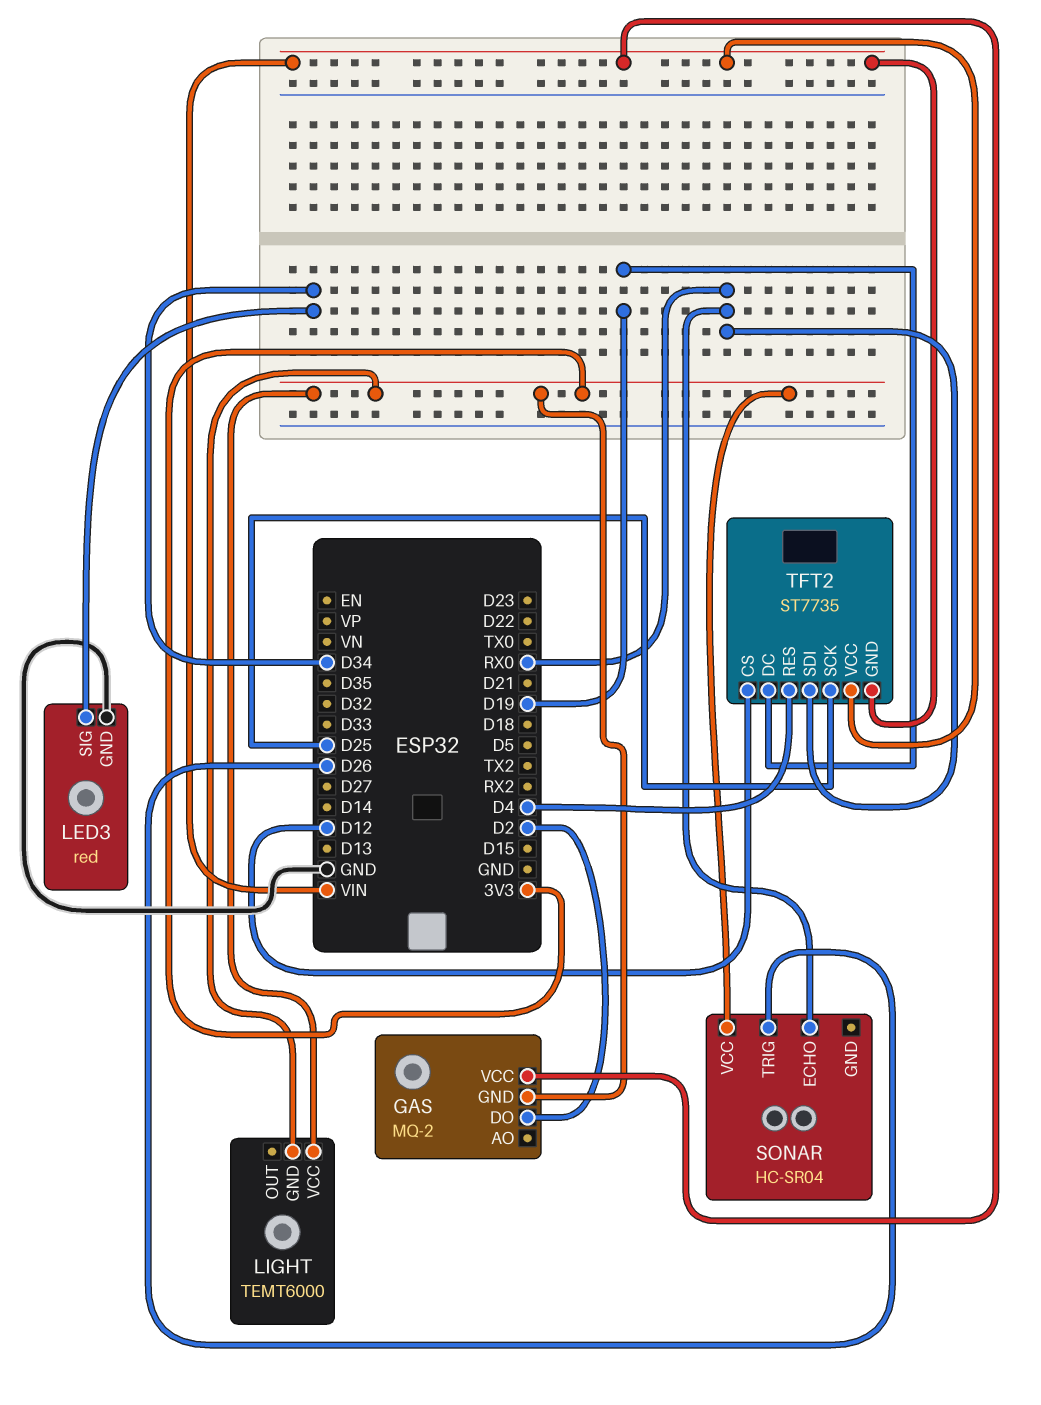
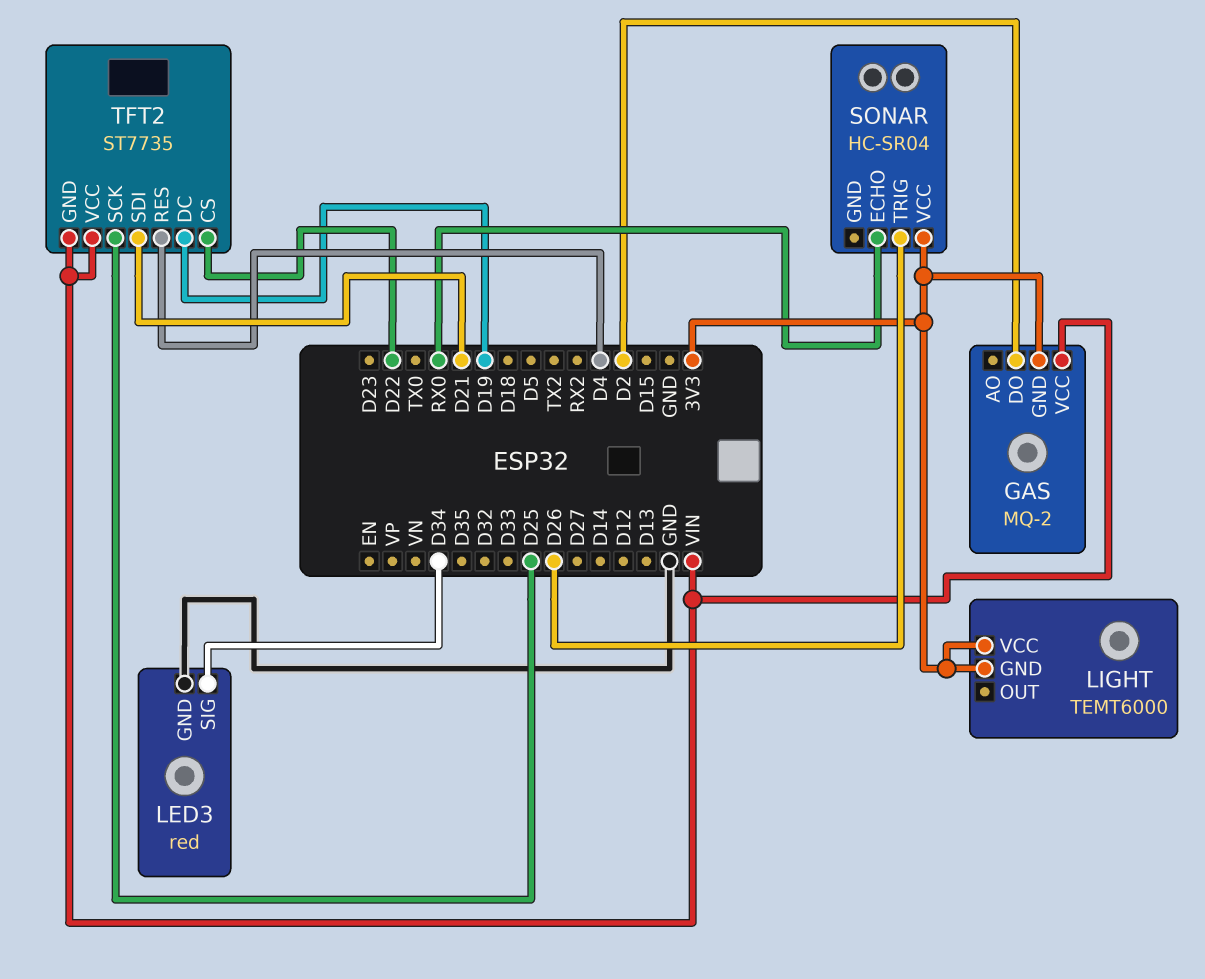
TFT2 pin CS: D12 -> D22
TFT2 pin SDI: RX0 -> D21

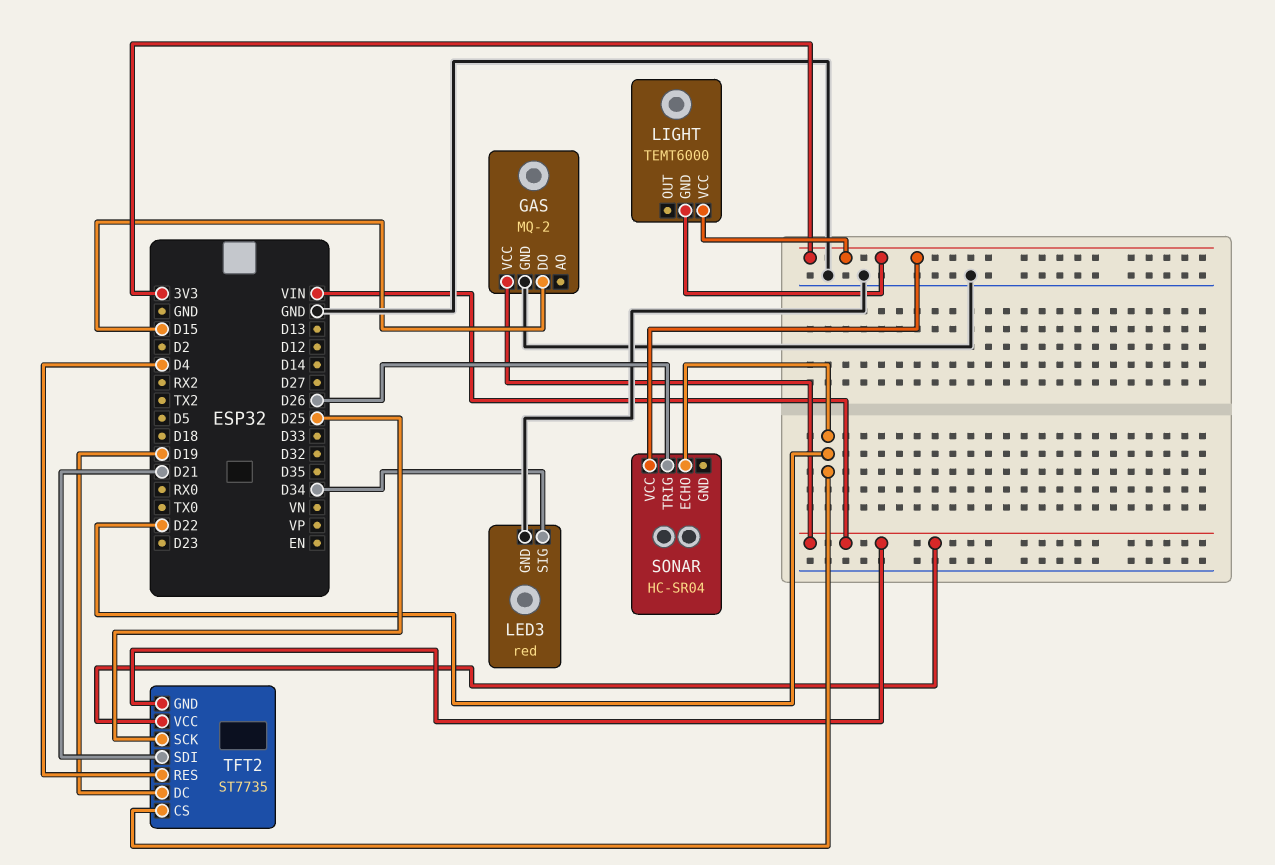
GAS pin DO: D2 -> D15
GAS pin GND: 3V3 -> GND
SONAR pin ECHO: RX0 -> D22

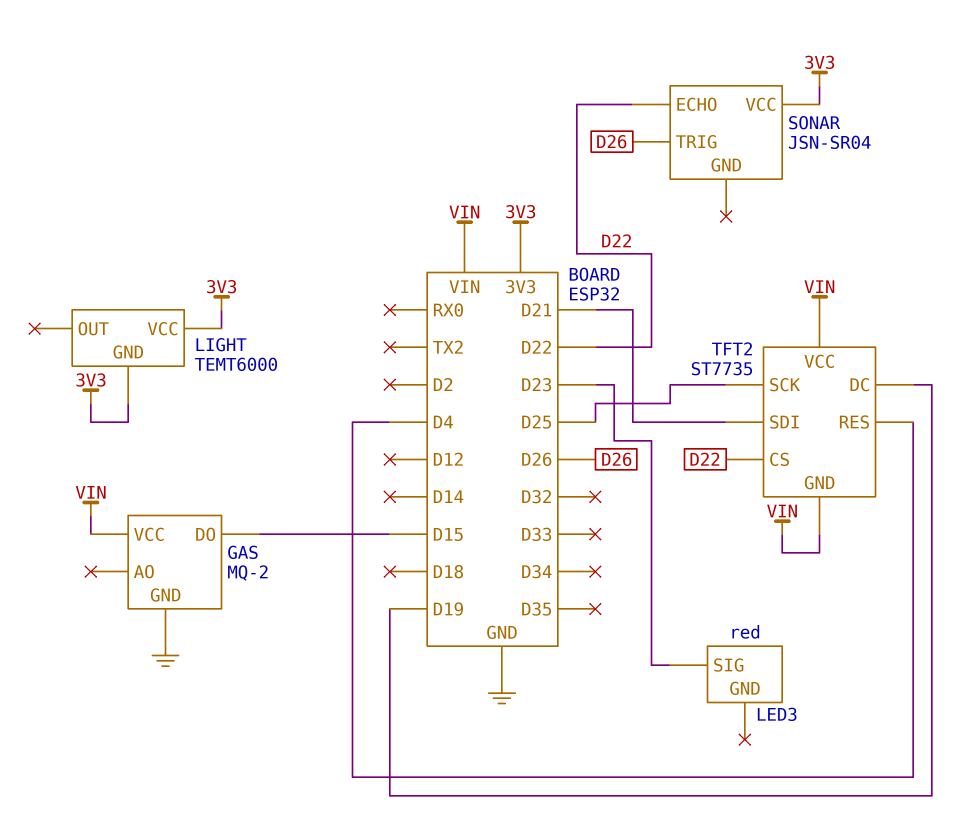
LED3 pin GND: GND -> none
LED3 pin SIG: D34 -> D23
SONAR: HC-SR04 -> JSN-SR04

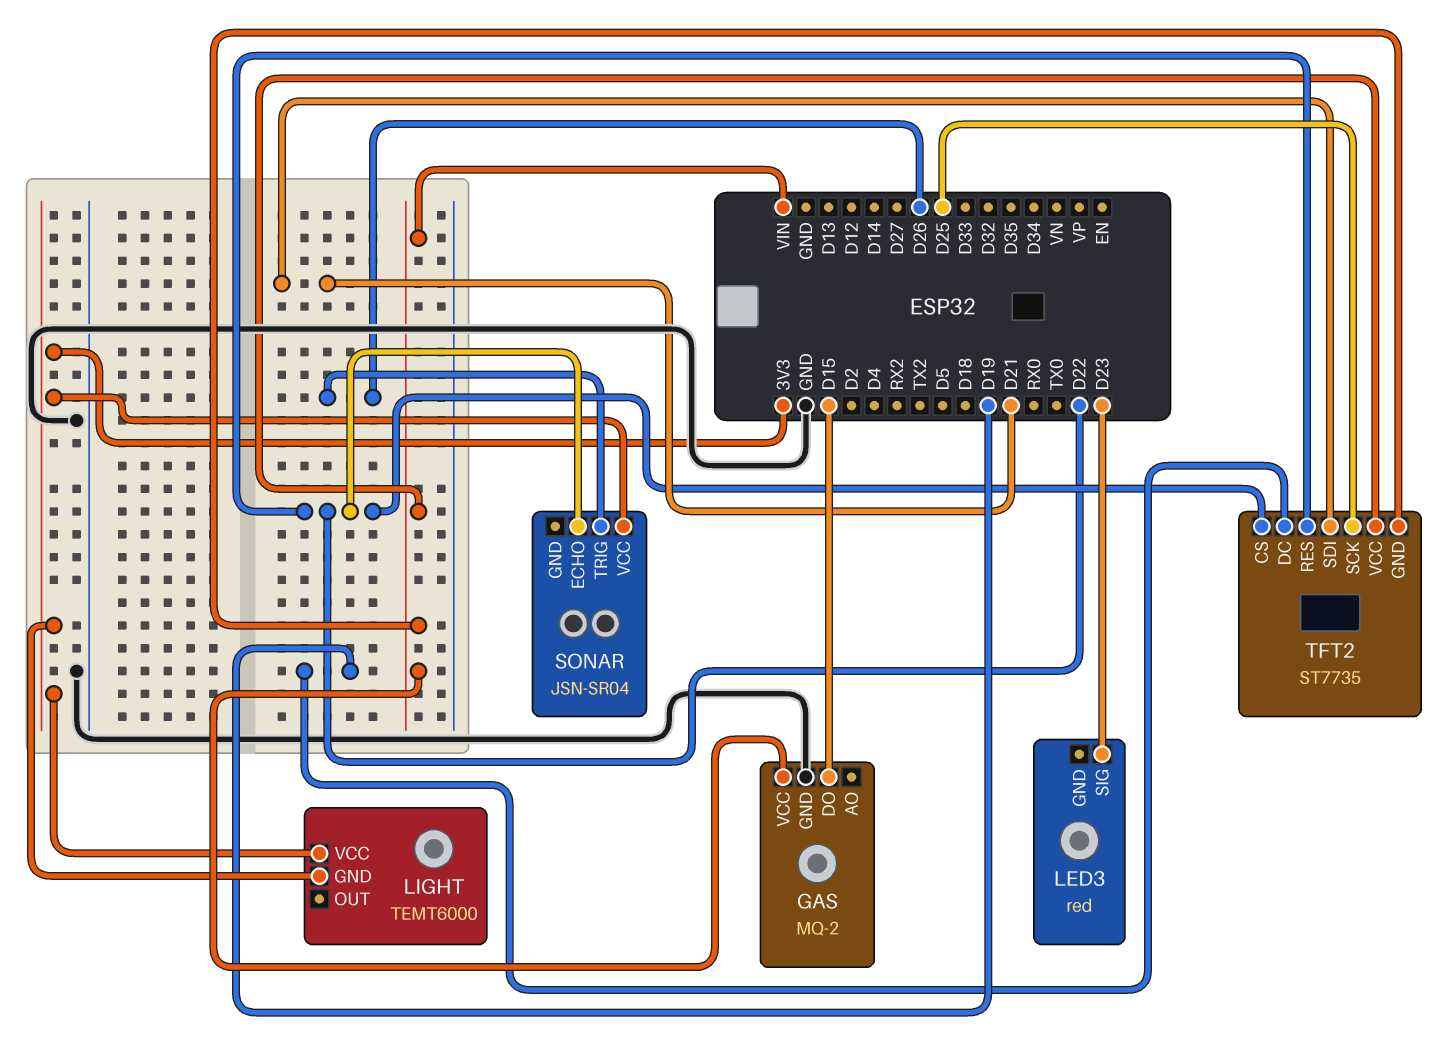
TFT2 pin RES: D4 -> D22

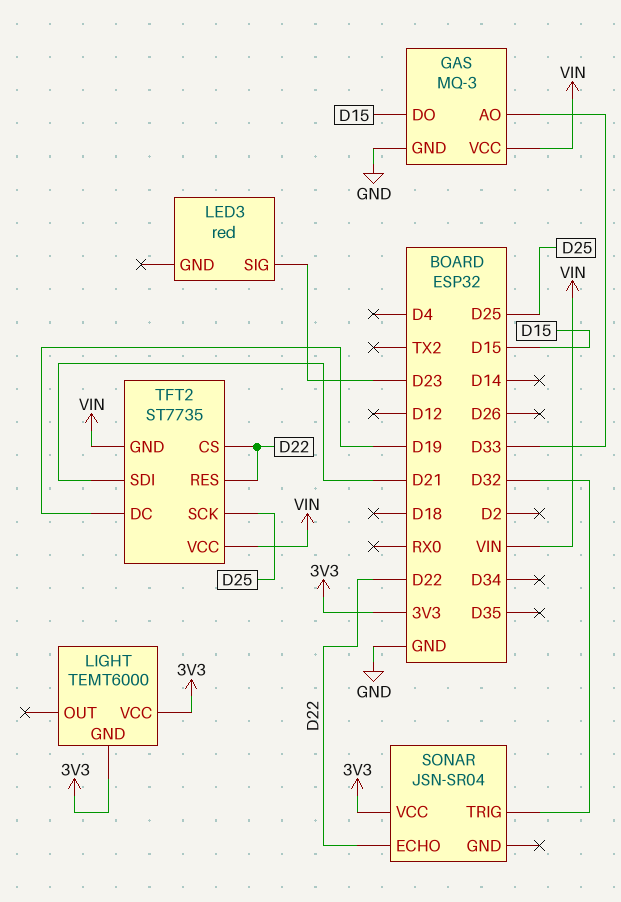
GAS: MQ-2 -> MQ-3
GAS pin AO: none -> D33
SONAR pin TRIG: D26 -> D32

